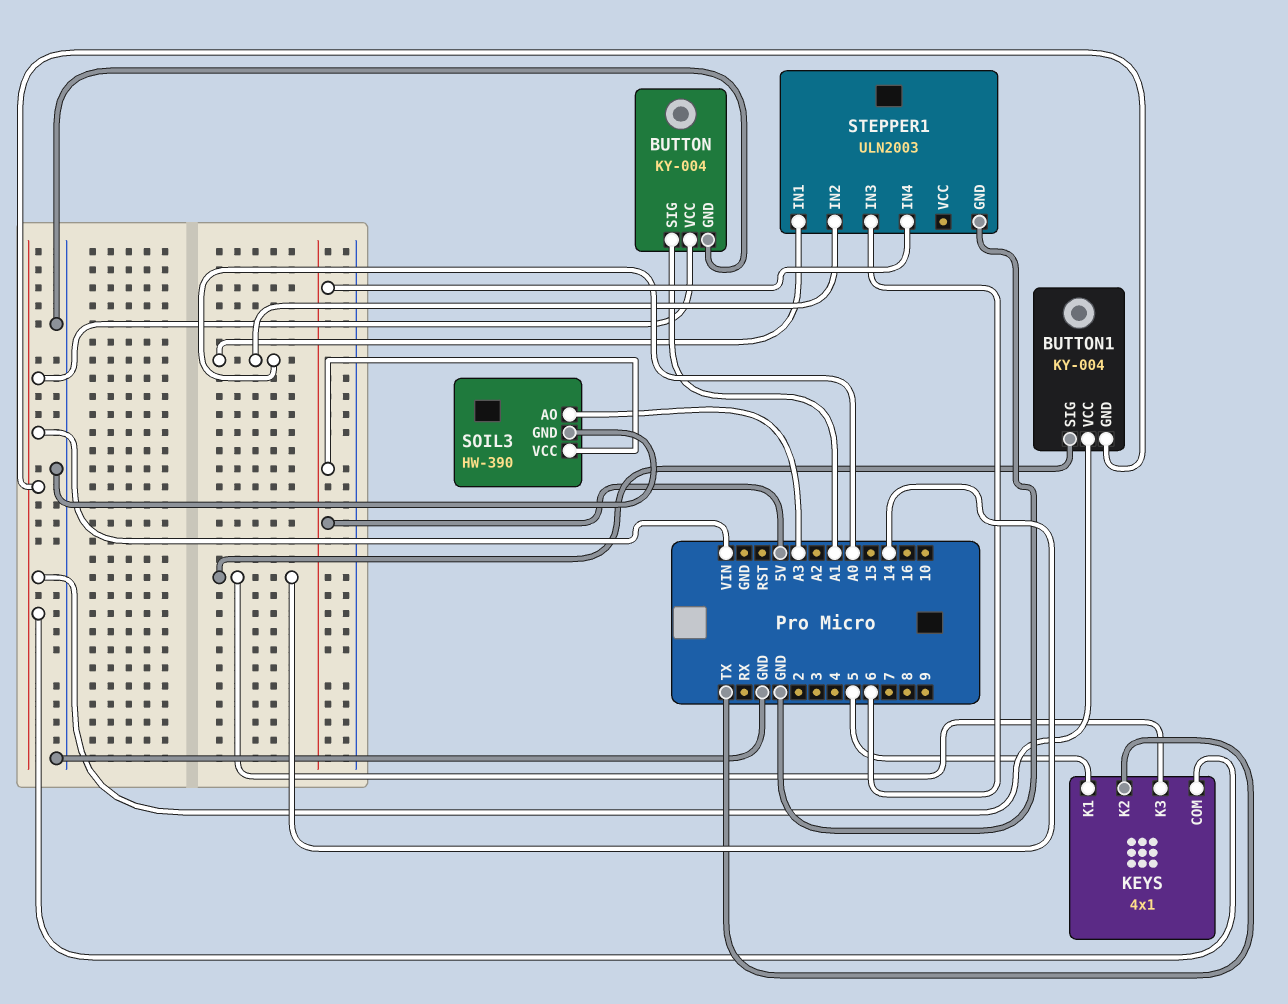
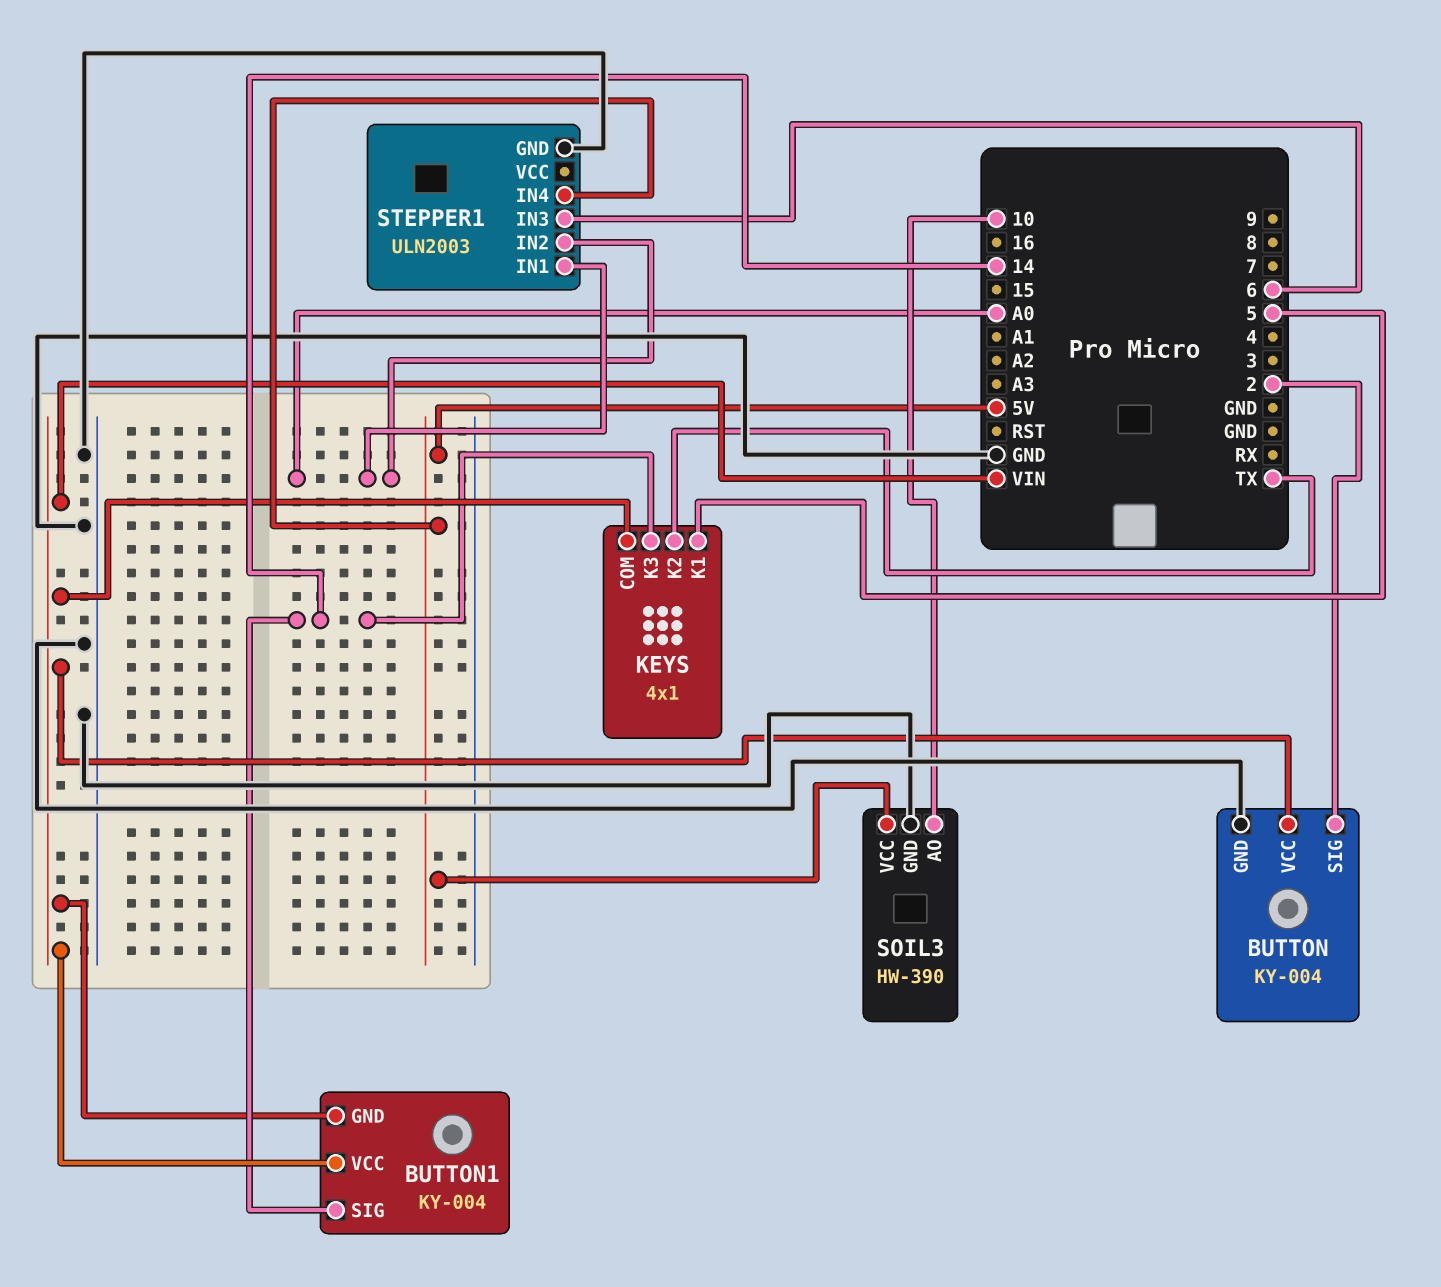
BUTTON pin SIG: A1 -> 2
SOIL3 pin AO: A3 -> 10

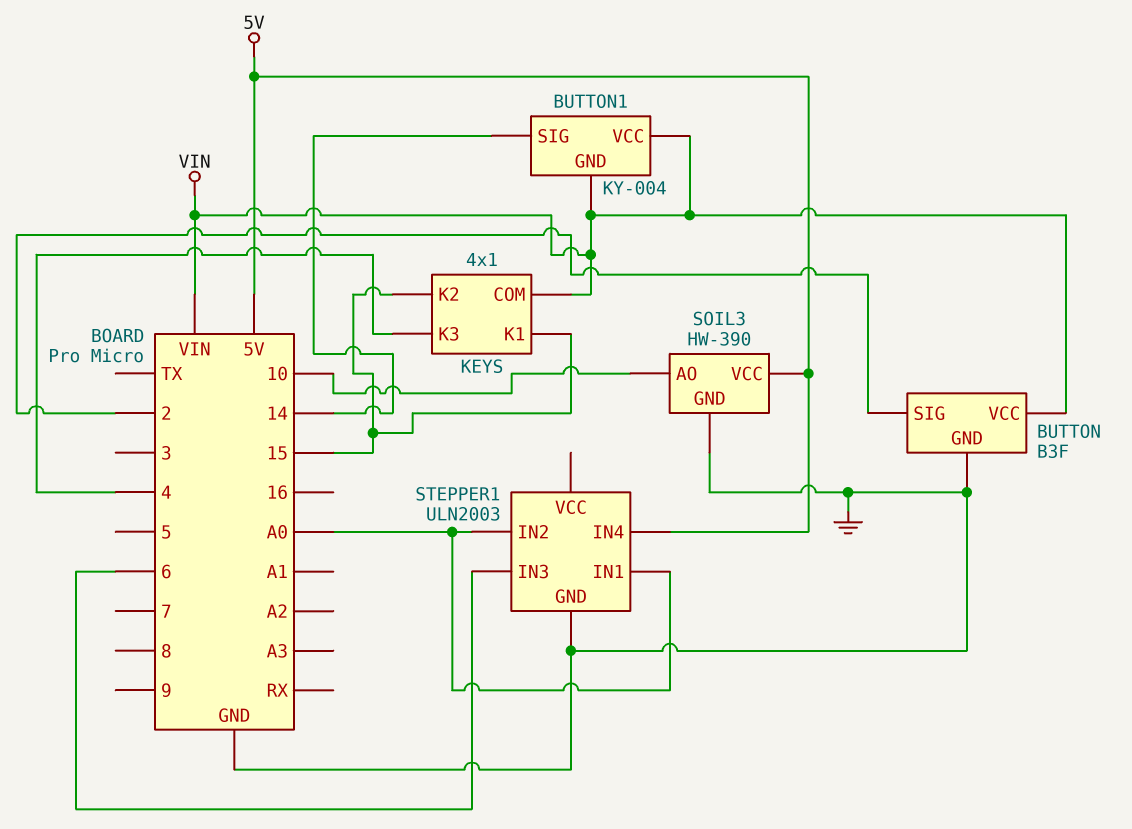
BUTTON: KY-004 -> B3F
KEYS pin K1: 5 -> 15
KEYS pin K2: TX -> 15
KEYS pin K3: 14 -> 4

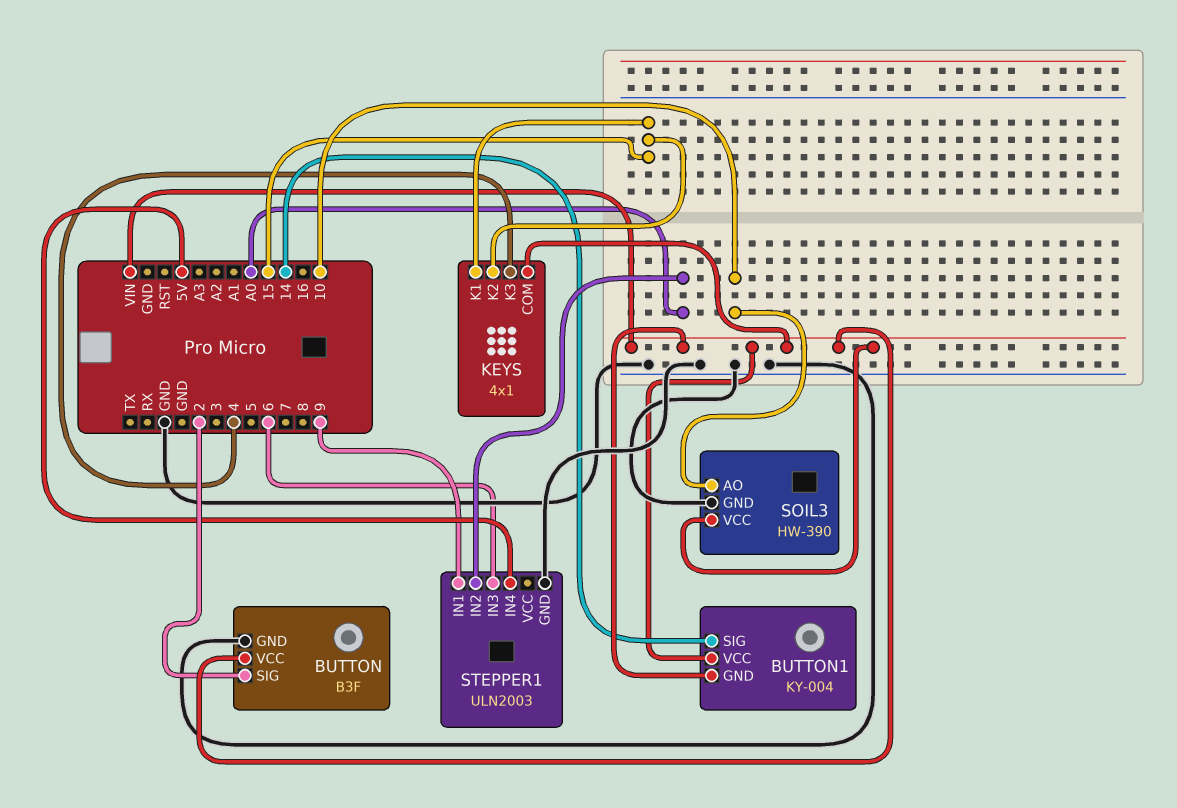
SOIL3 pin VCC: 5V -> VIN
STEPPER1 pin IN1: A0 -> 9

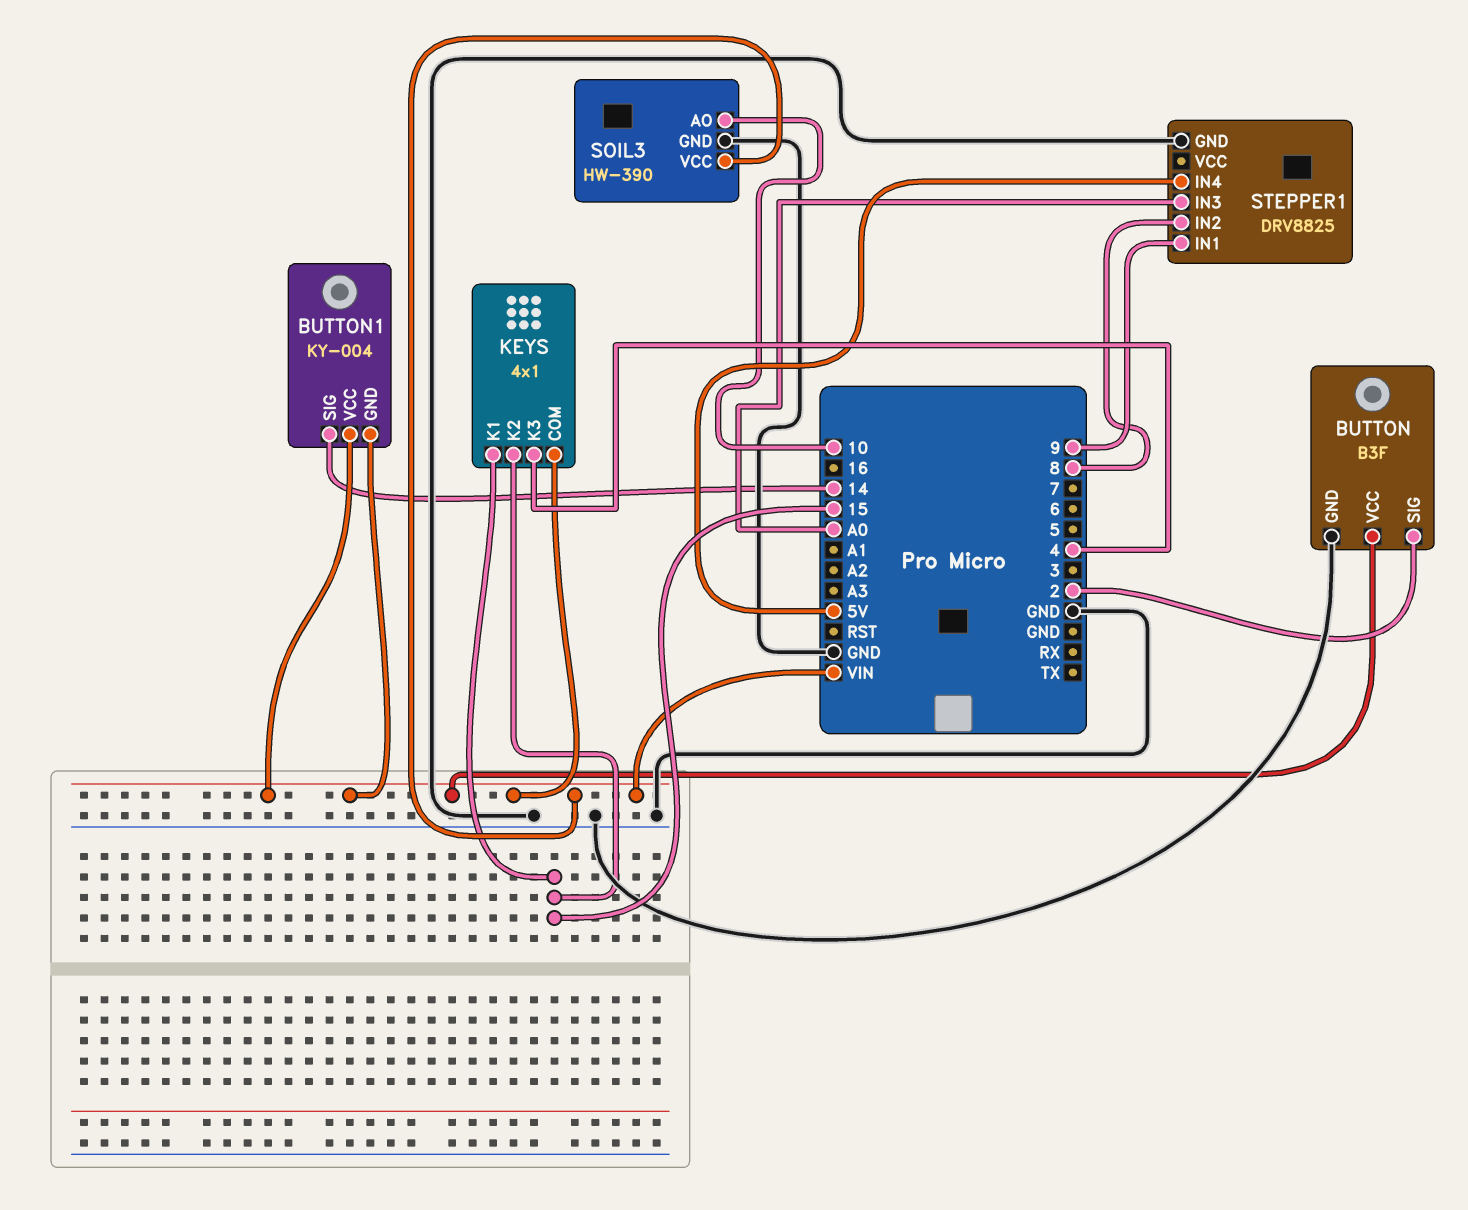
STEPPER1: ULN2003 -> DRV8825
STEPPER1 pin IN2: A0 -> 8
STEPPER1 pin IN3: 6 -> A0

